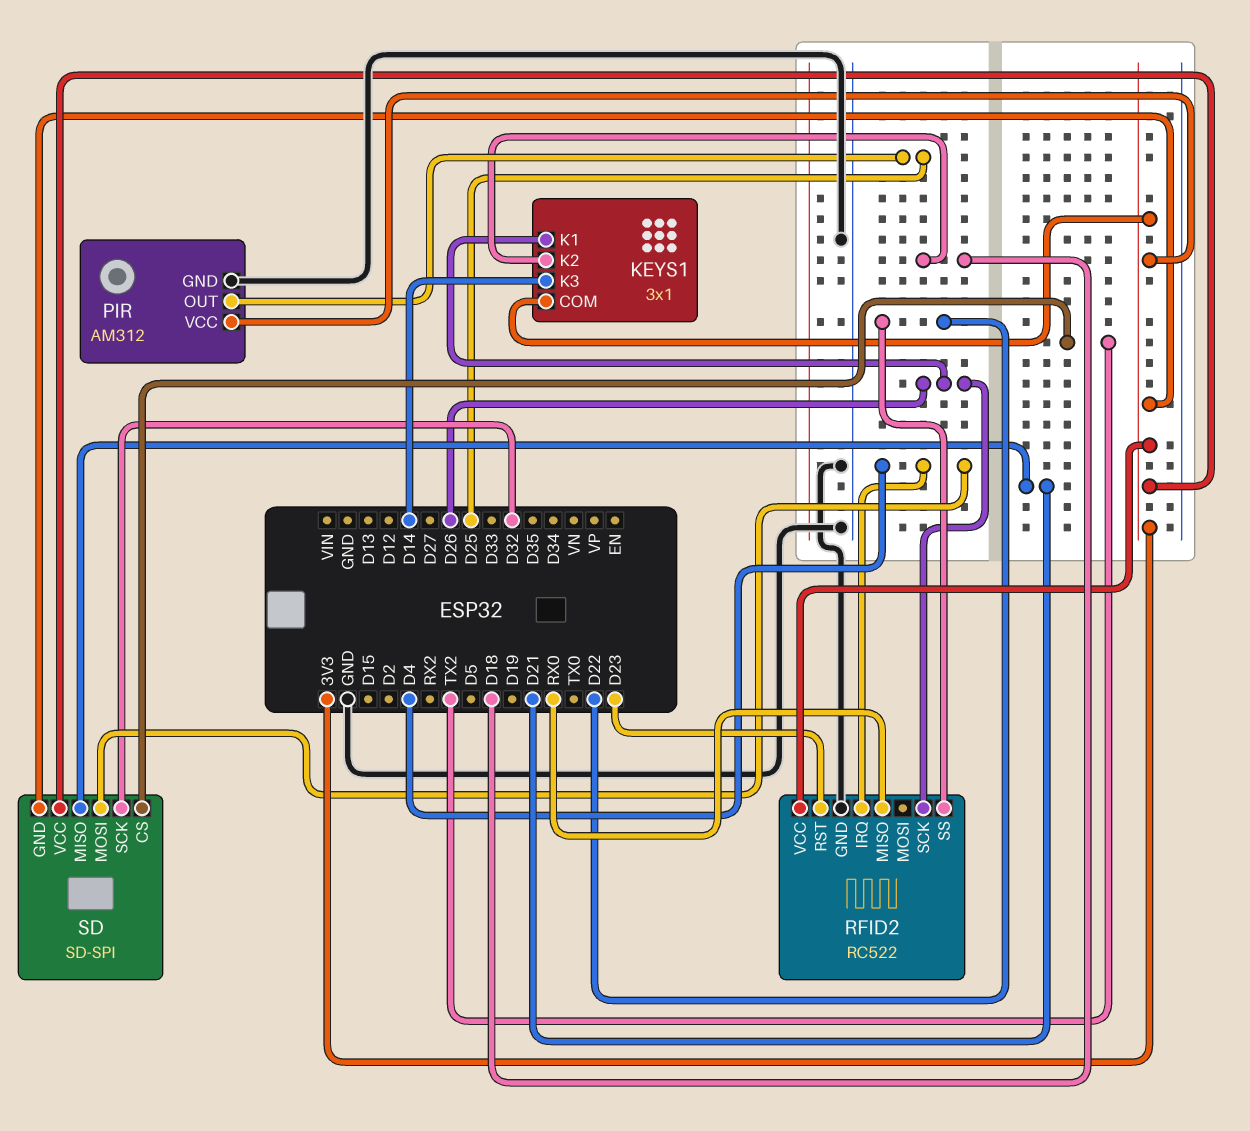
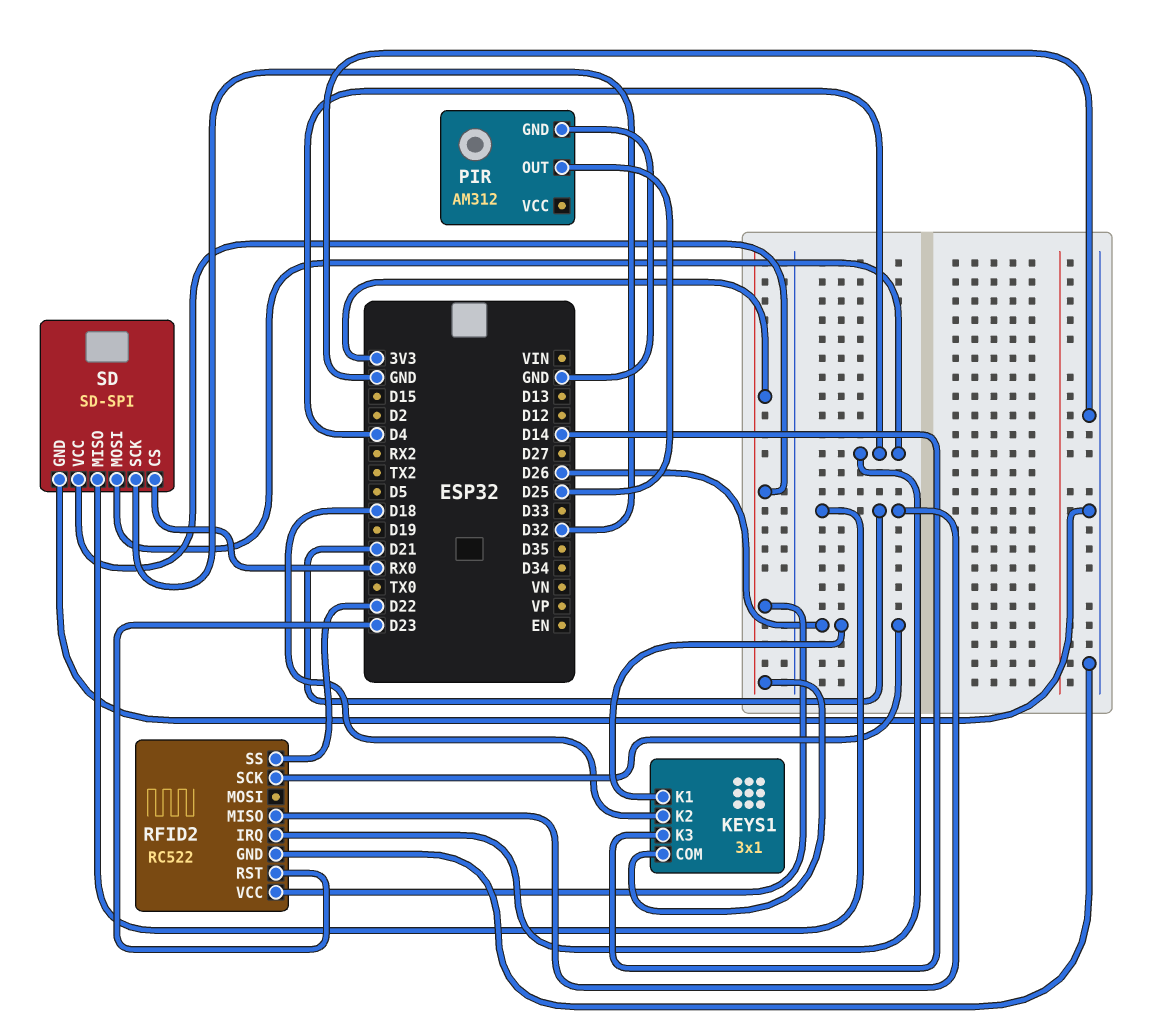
PIR pin VCC: 3V3 -> none
RFID2 pin MISO: RX0 -> D21
SD pin CS: TX2 -> RX0
SD pin GND: 3V3 -> GND

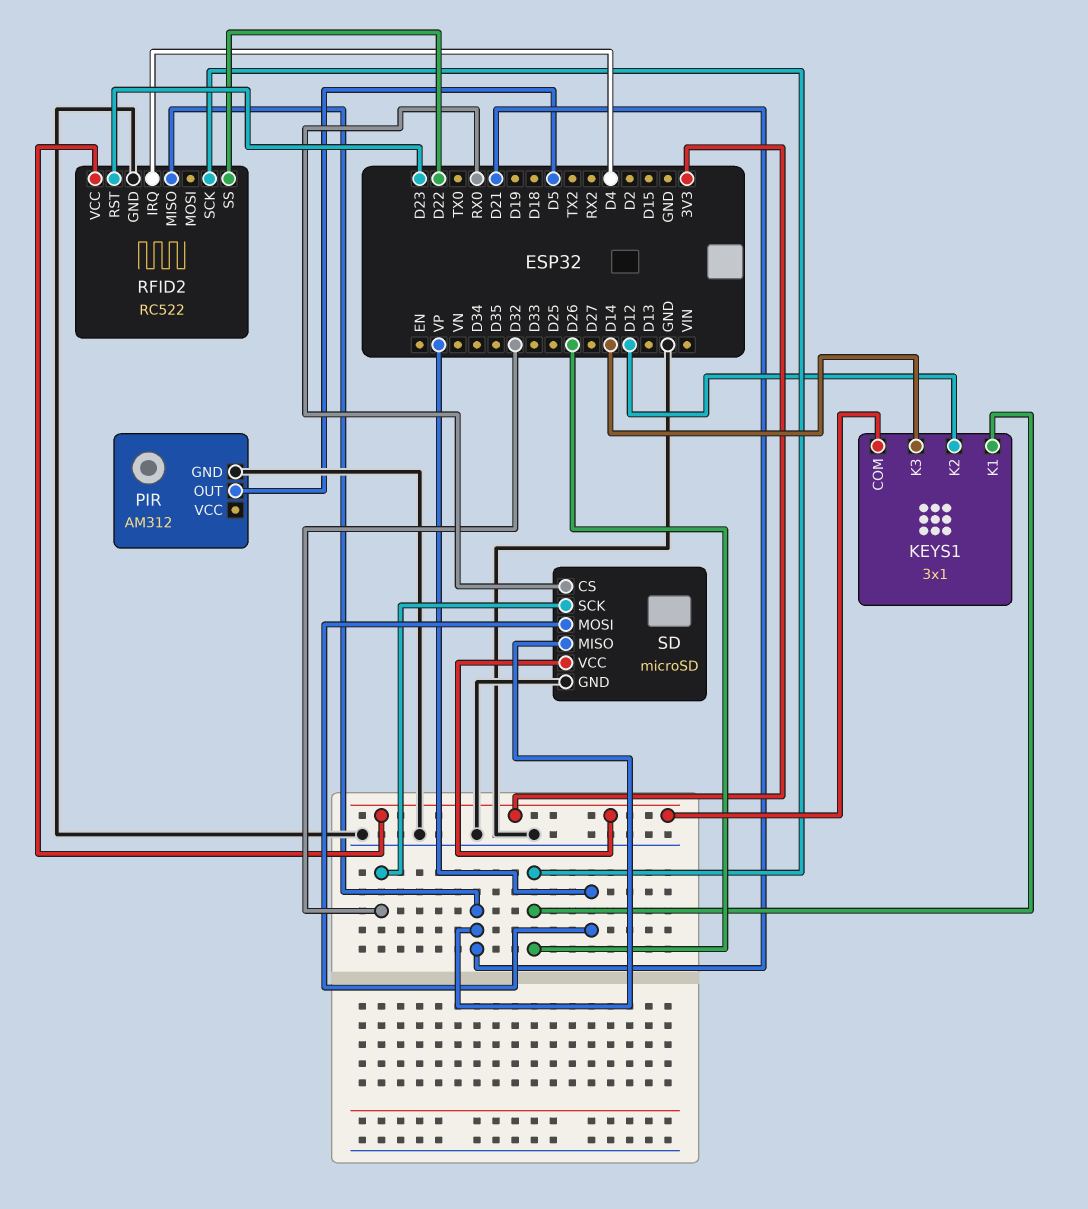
KEYS1 pin K2: D18 -> D12
PIR pin OUT: D25 -> D5
SD: SD-SPI -> microSD
SD pin MOSI: D4 -> VP

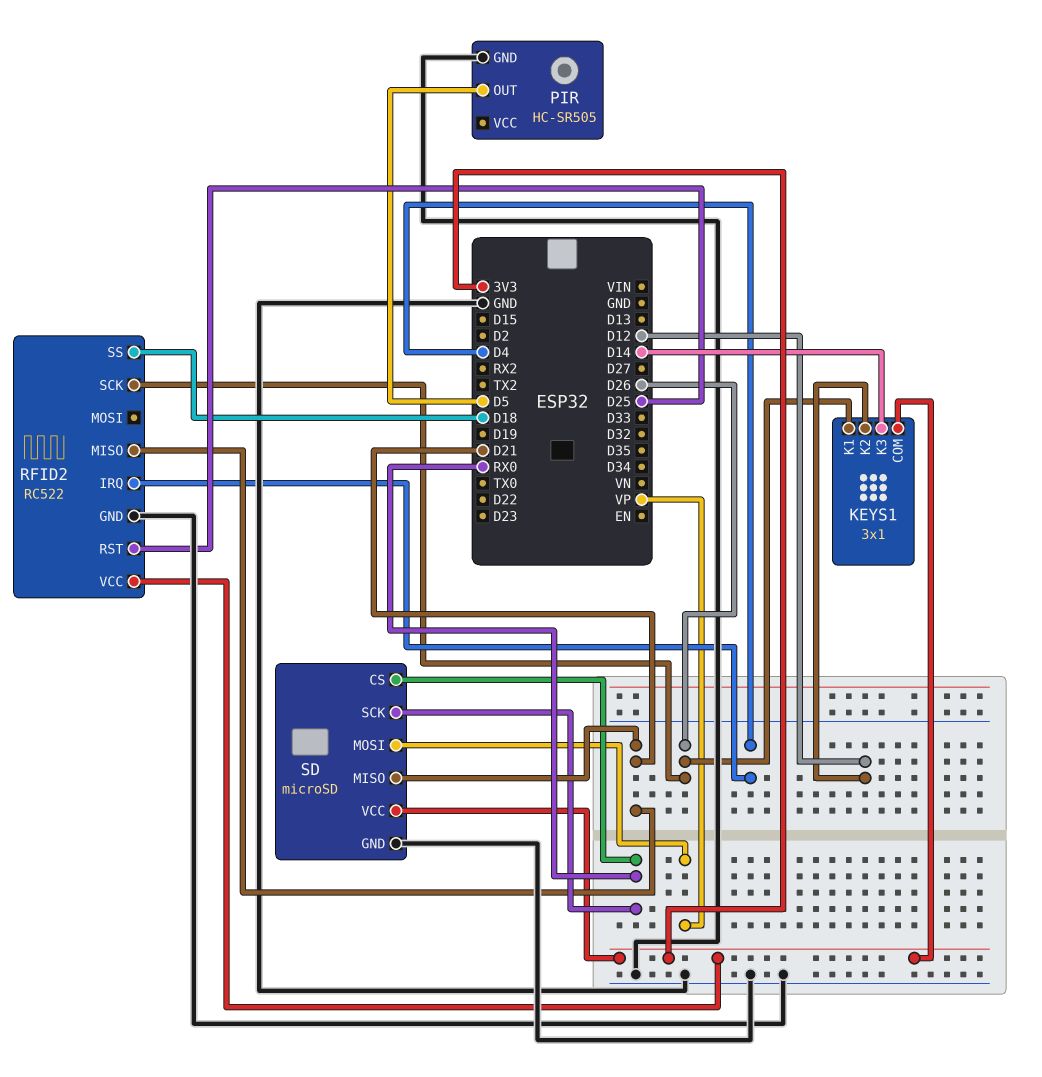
PIR: AM312 -> HC-SR505
RFID2 pin RST: D23 -> D25
RFID2 pin SS: D22 -> D18
SD pin SCK: D32 -> RX0

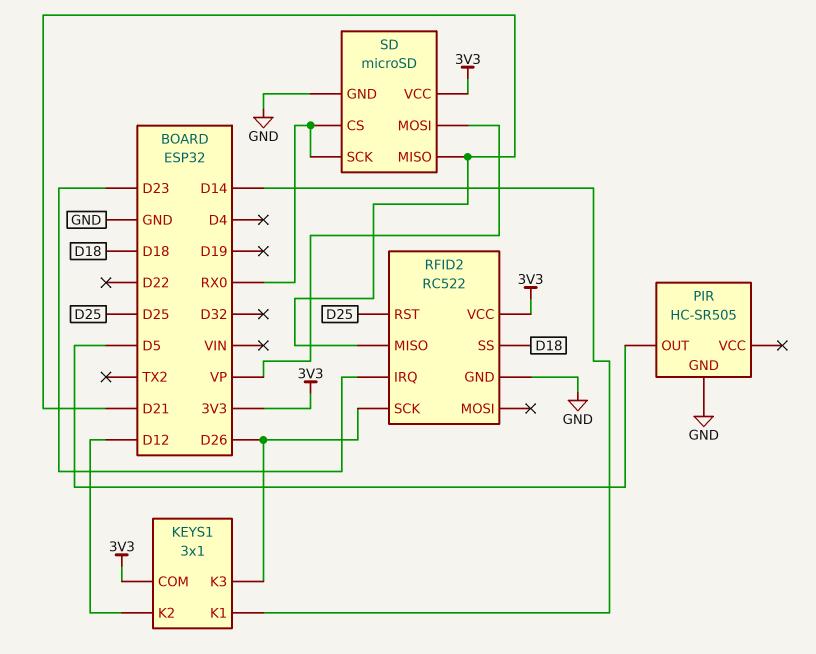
KEYS1 pin K1: D26 -> D14
KEYS1 pin K3: D14 -> D26
RFID2 pin IRQ: D4 -> D23

